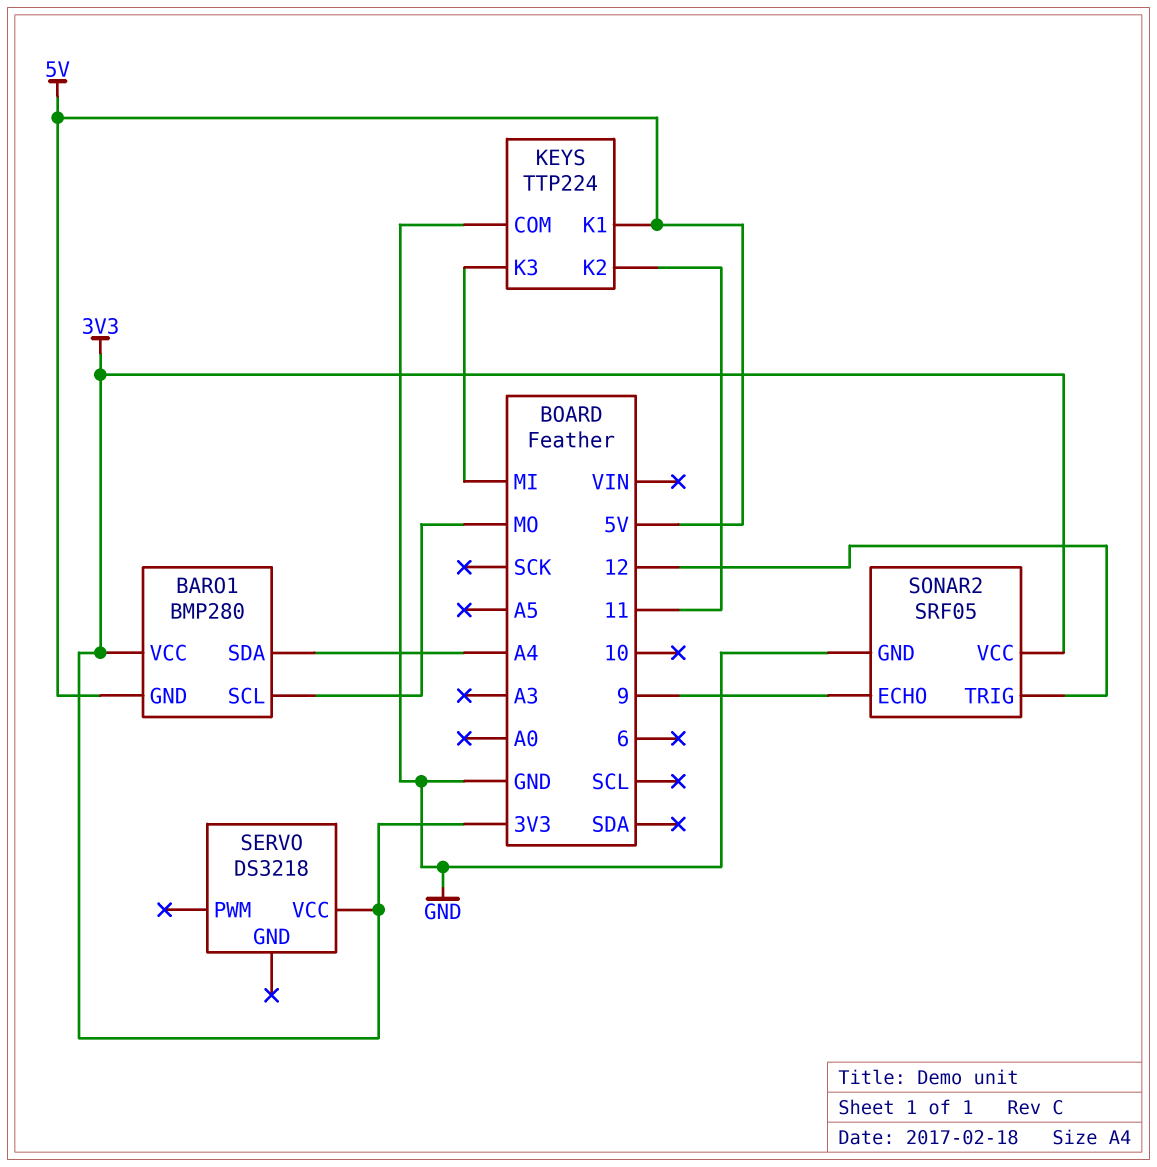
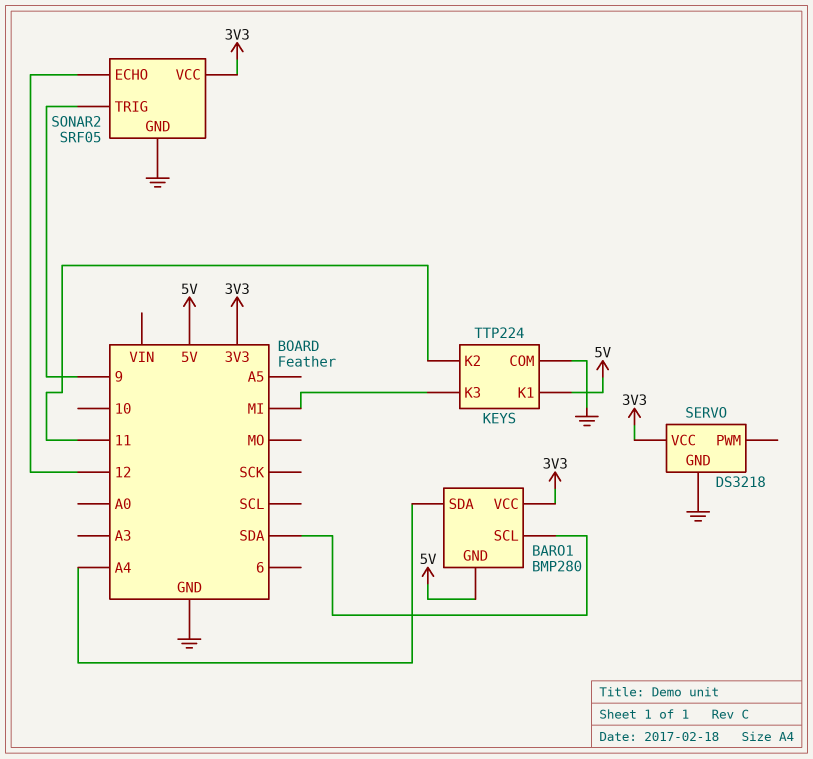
BARO1 pin SCL: MO -> SDA
SERVO pin GND: none -> GND
SONAR2 pin ECHO: 9 -> 12
SONAR2 pin TRIG: 12 -> 9

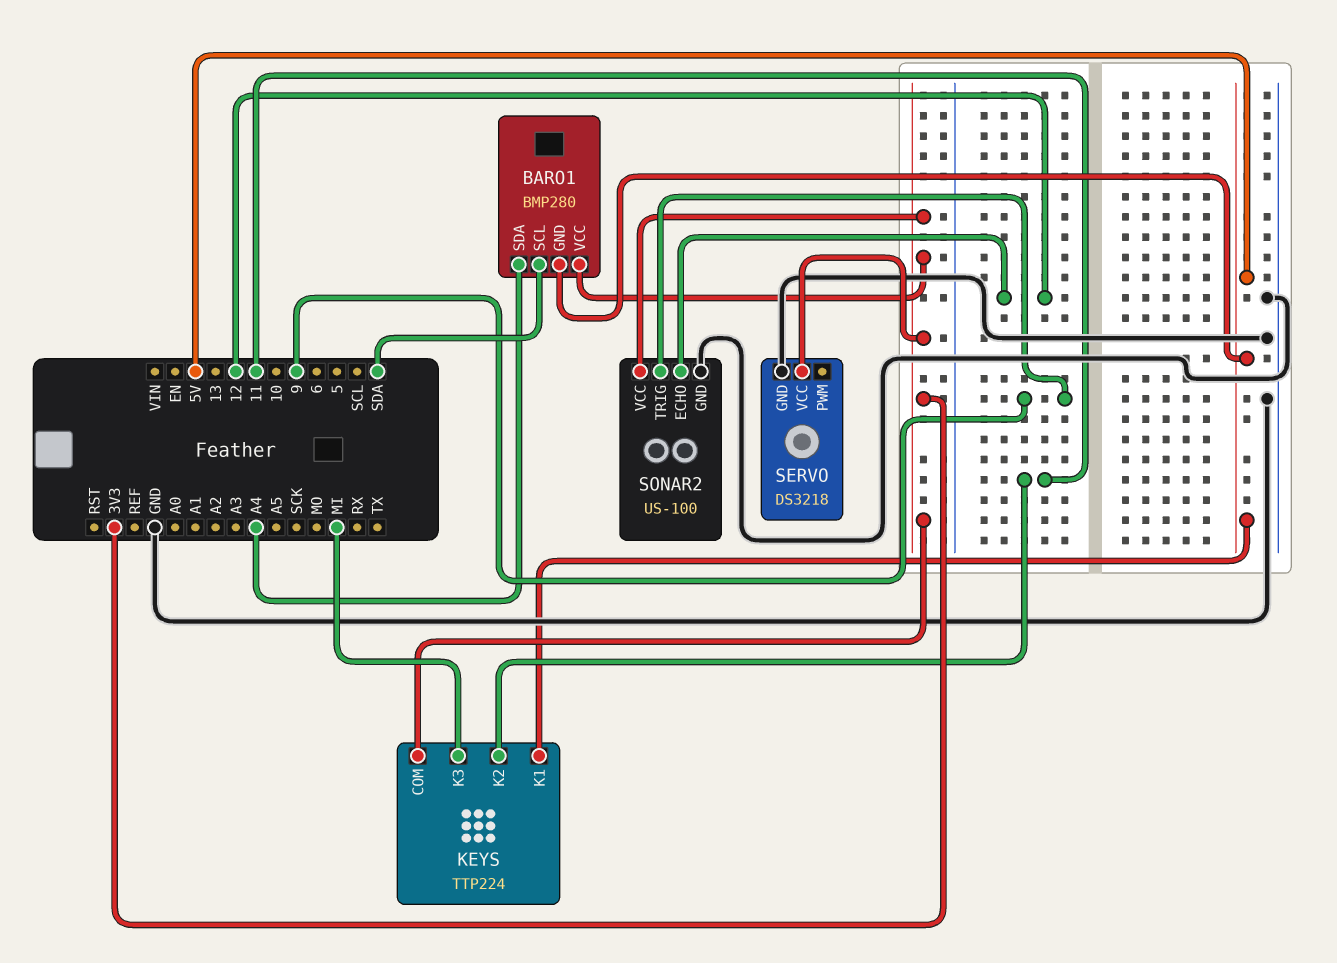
KEYS pin COM: GND -> 3V3
SONAR2: SRF05 -> US-100

